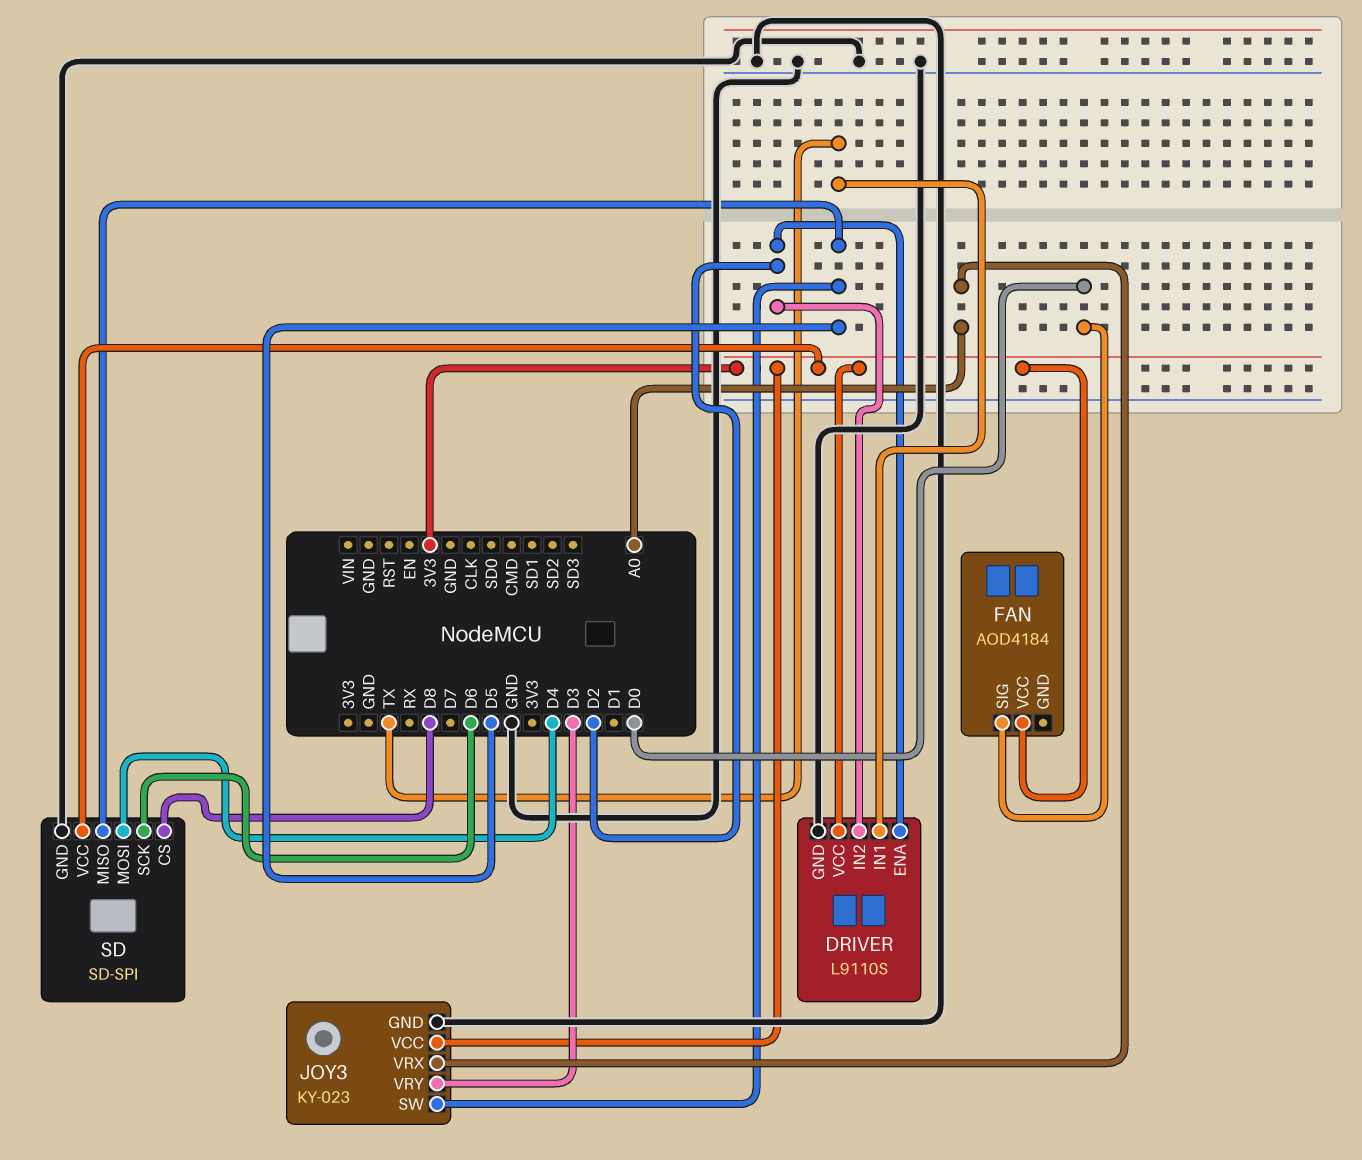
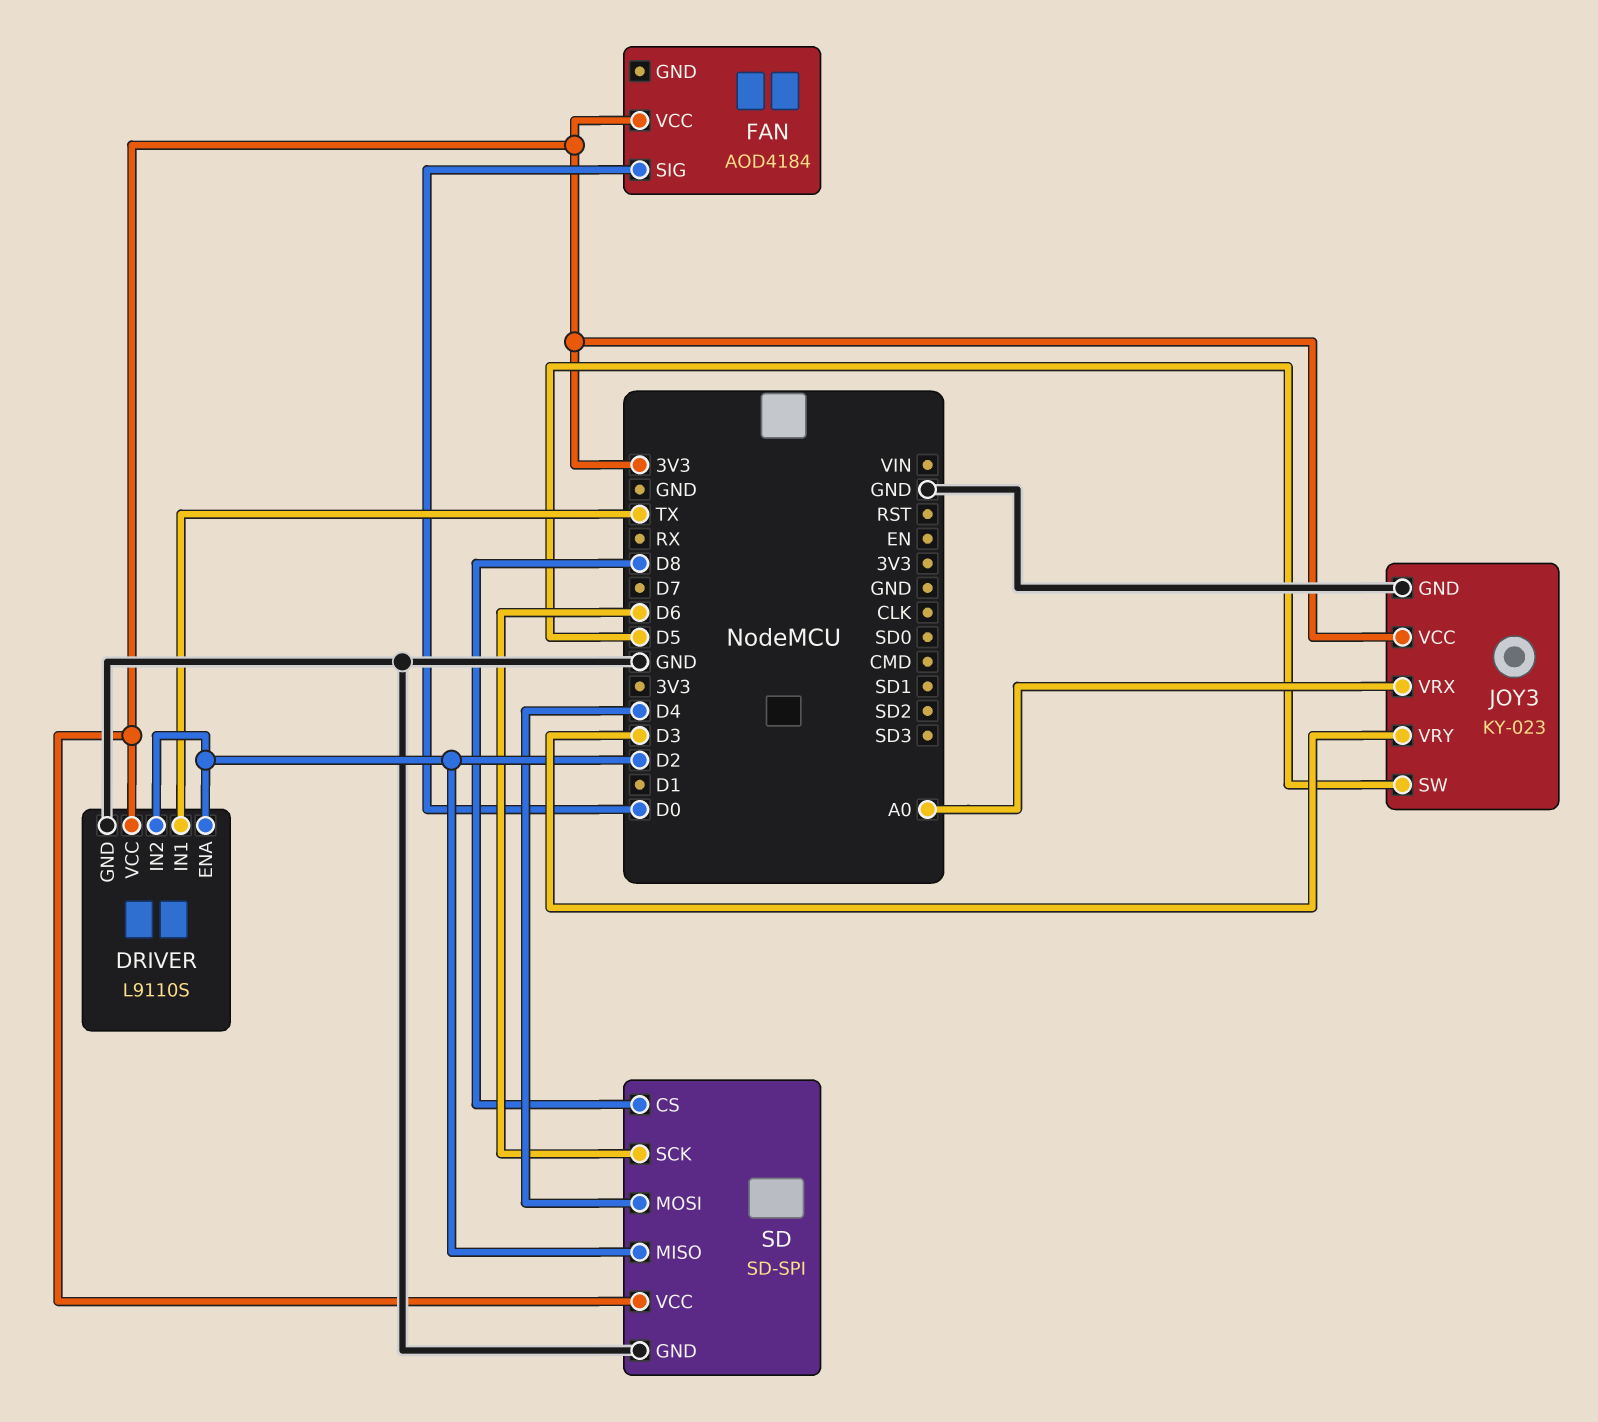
SD pin MISO: D5 -> D2

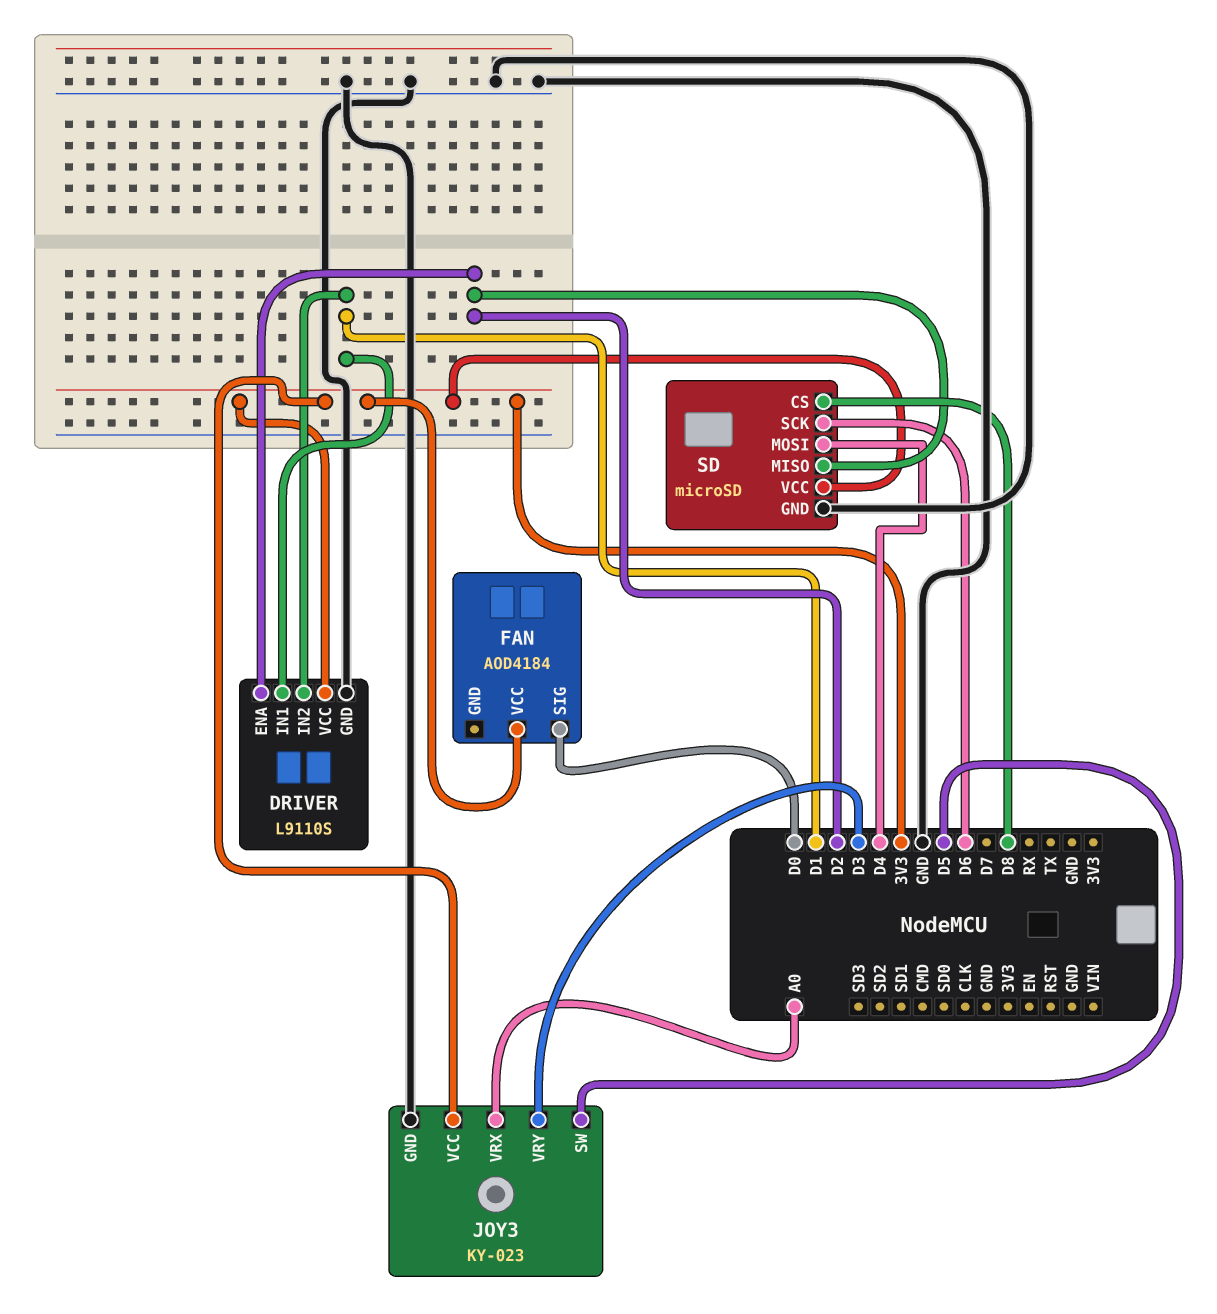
DRIVER pin IN1: TX -> D1
DRIVER pin IN2: D2 -> D1
SD: SD-SPI -> microSD

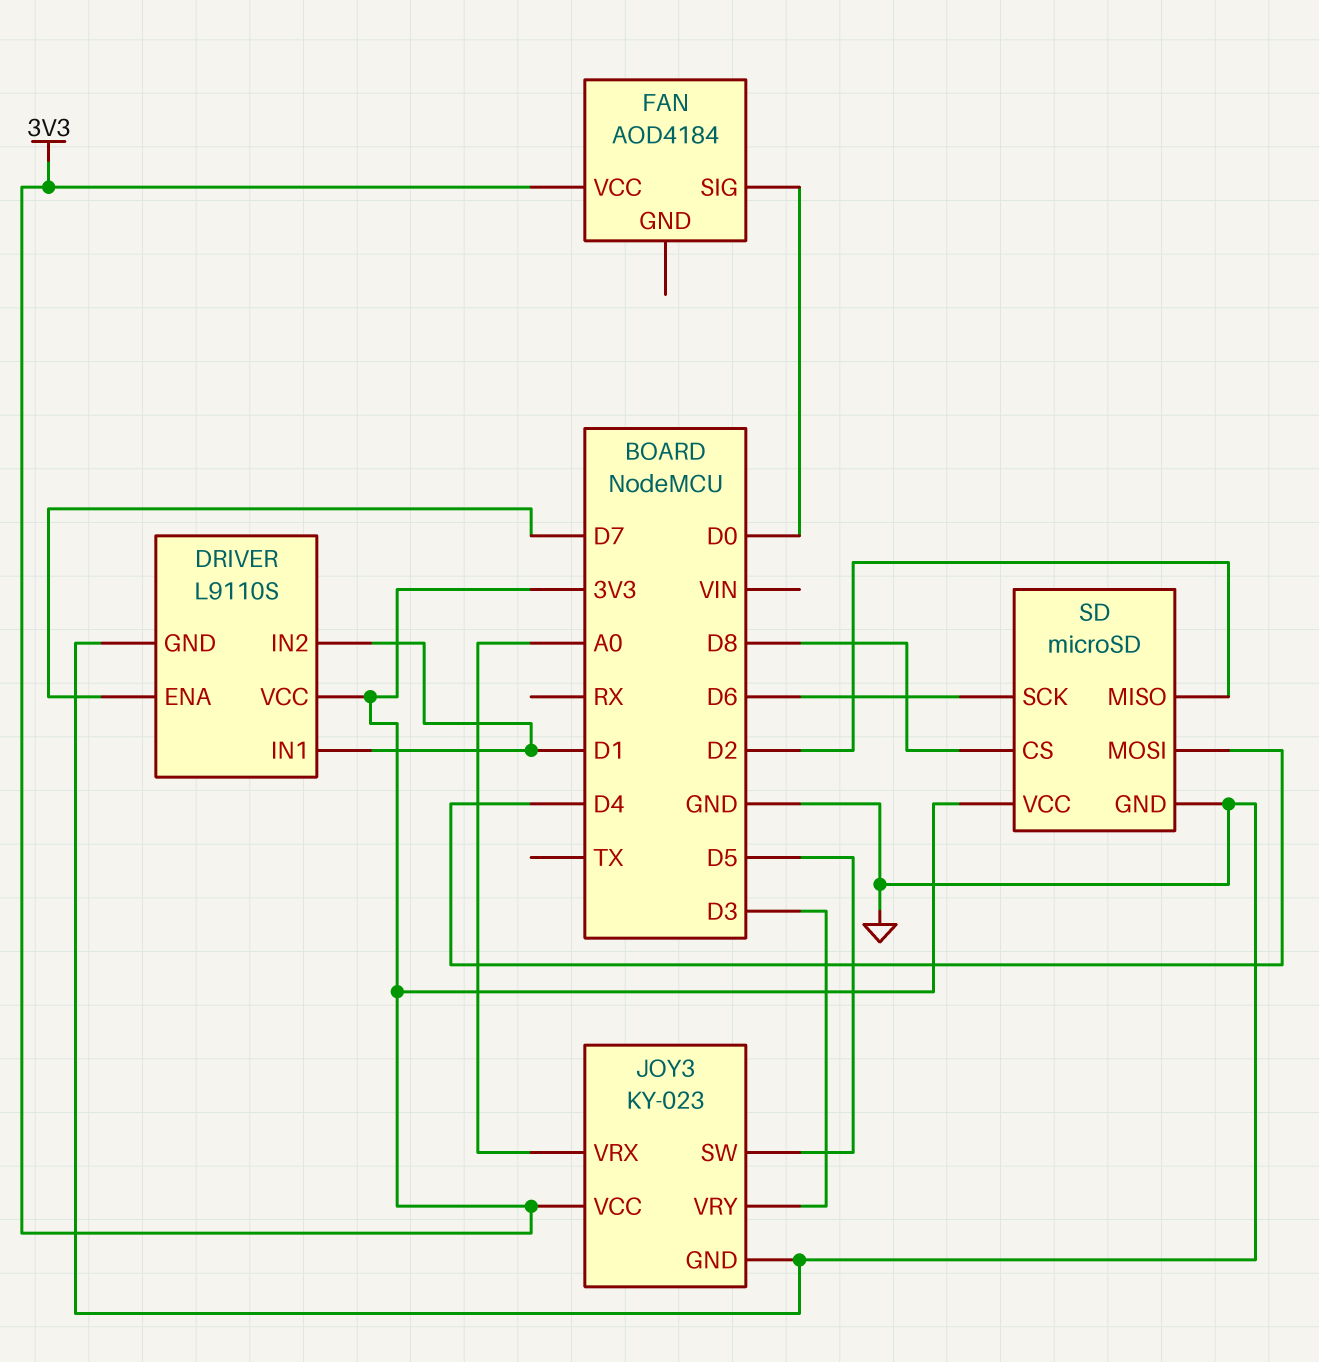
DRIVER pin ENA: D2 -> D7

